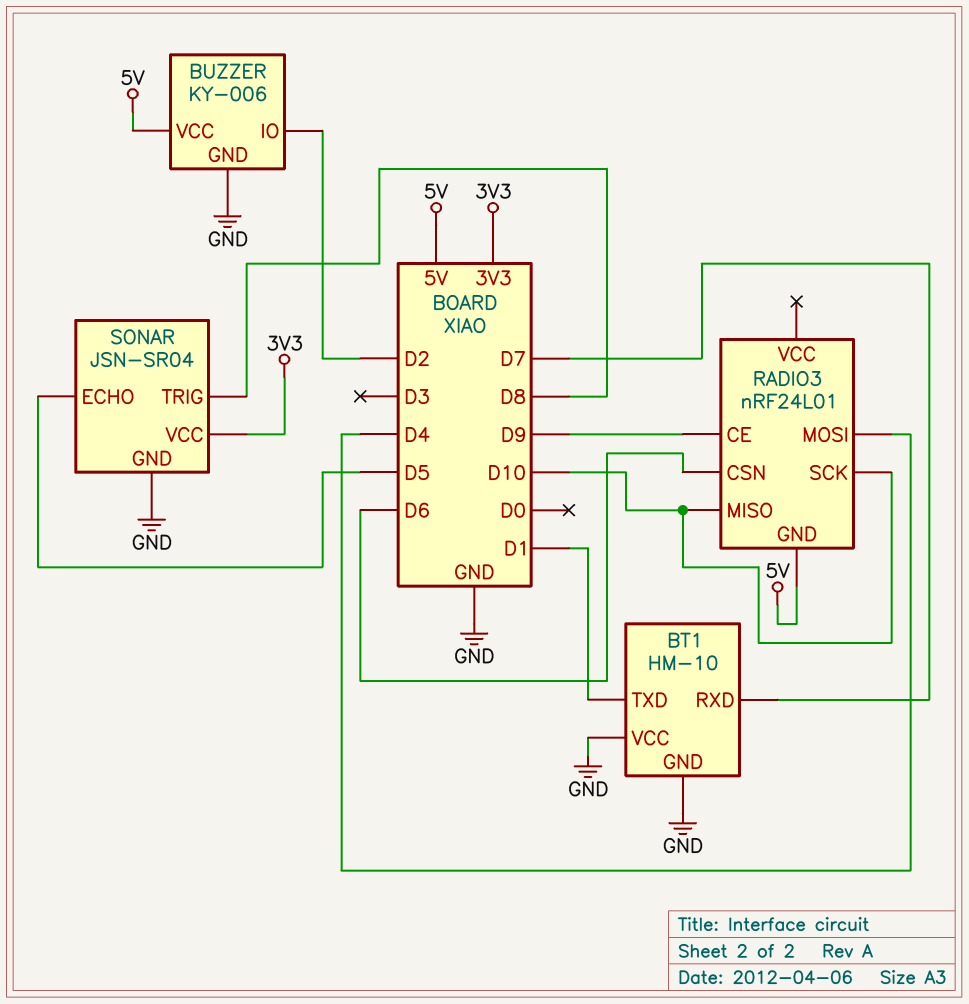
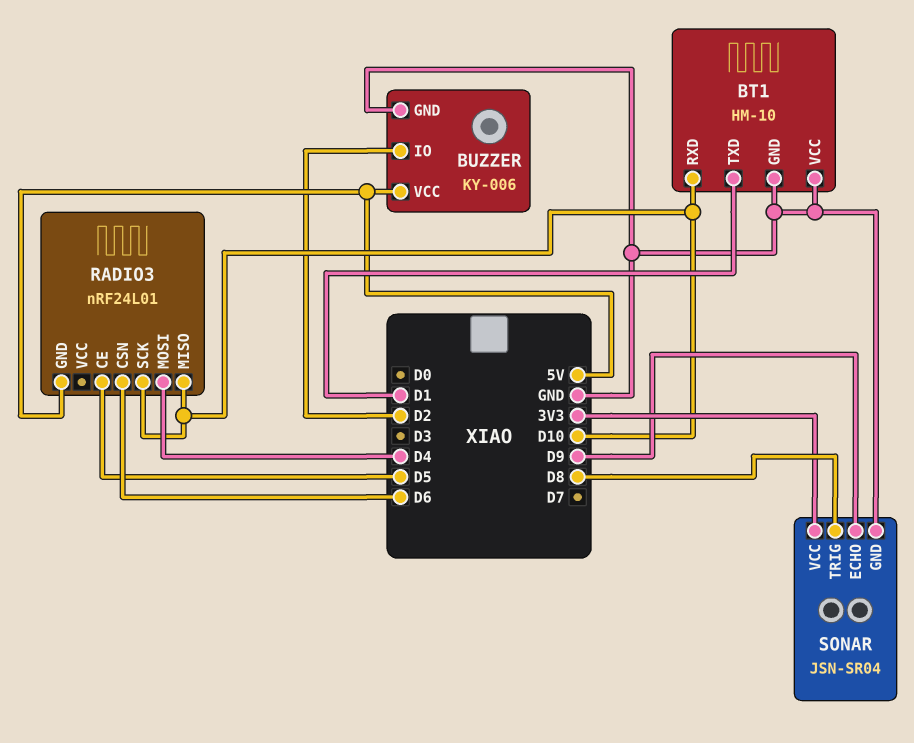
BT1 pin RXD: D7 -> D10
RADIO3 pin CE: D9 -> D5
SONAR pin ECHO: D5 -> D9

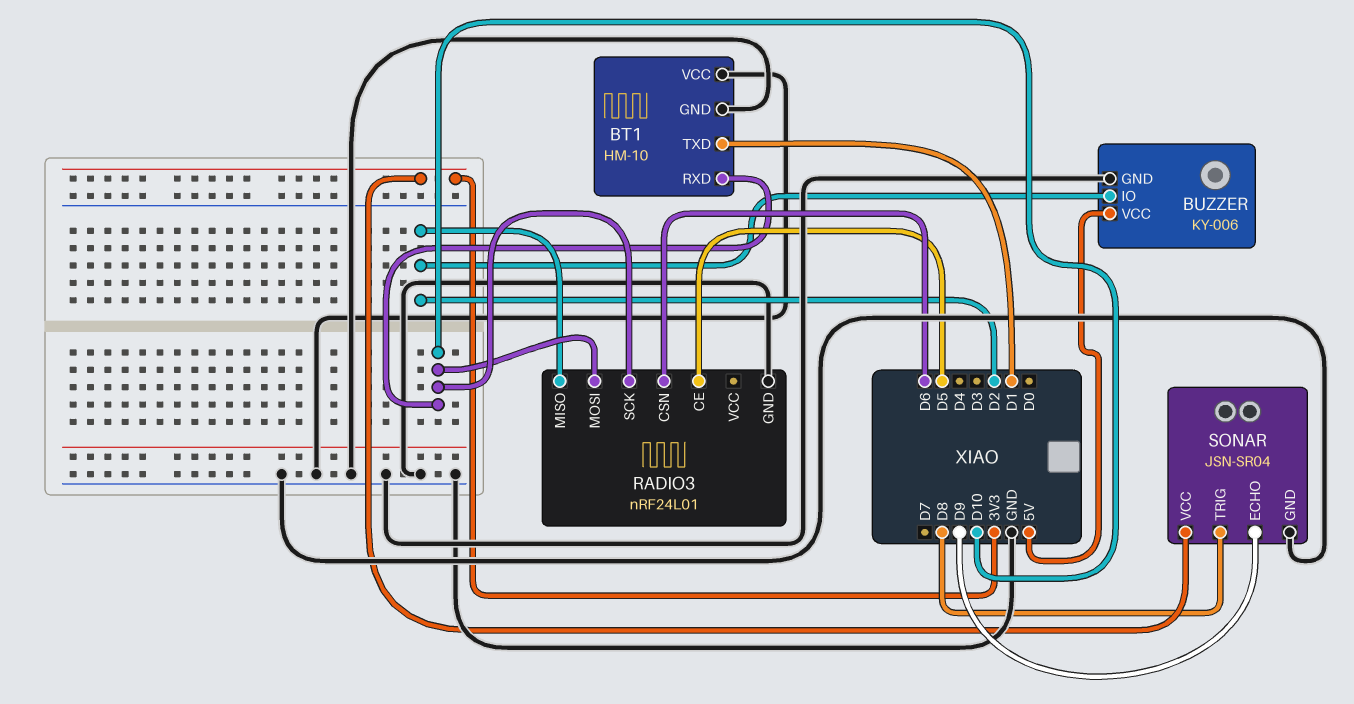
RADIO3 pin GND: 5V -> GND
RADIO3 pin MISO: D10 -> D2
RADIO3 pin MOSI: D4 -> D10

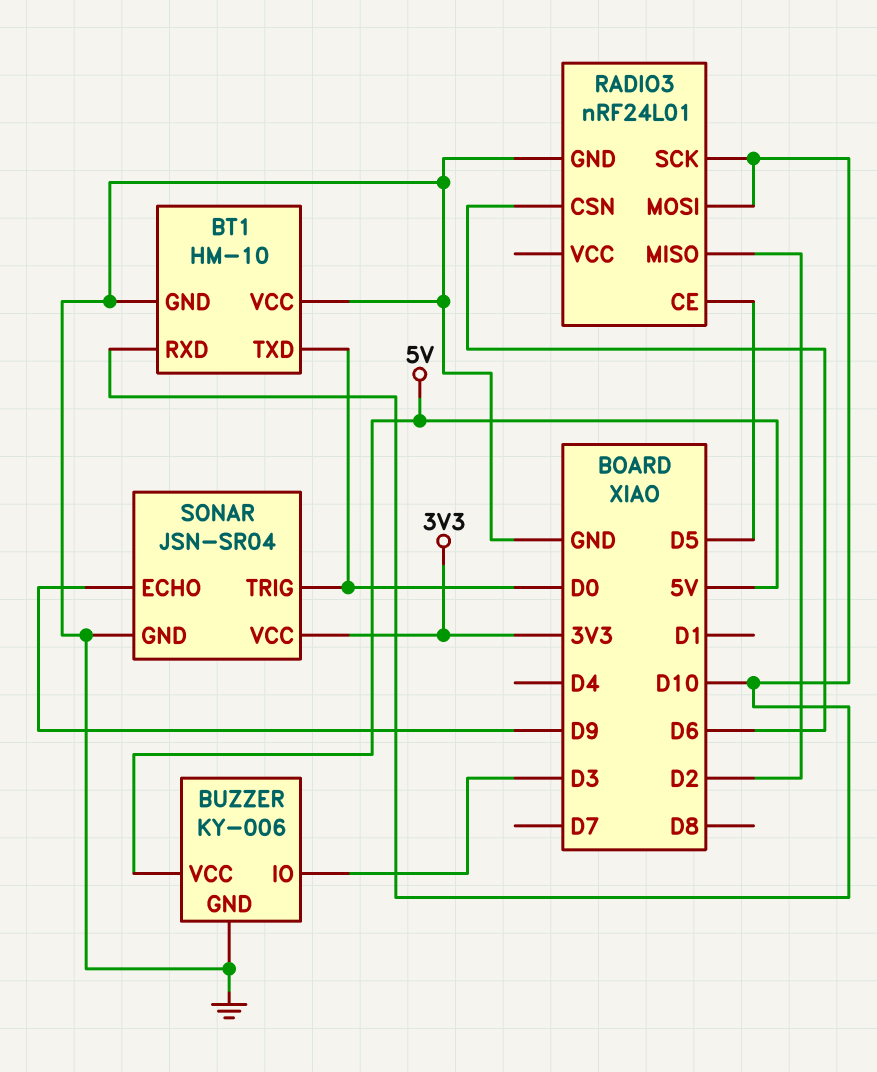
BT1 pin TXD: D1 -> D0
BUZZER pin IO: D2 -> D3
SONAR pin TRIG: D8 -> D0

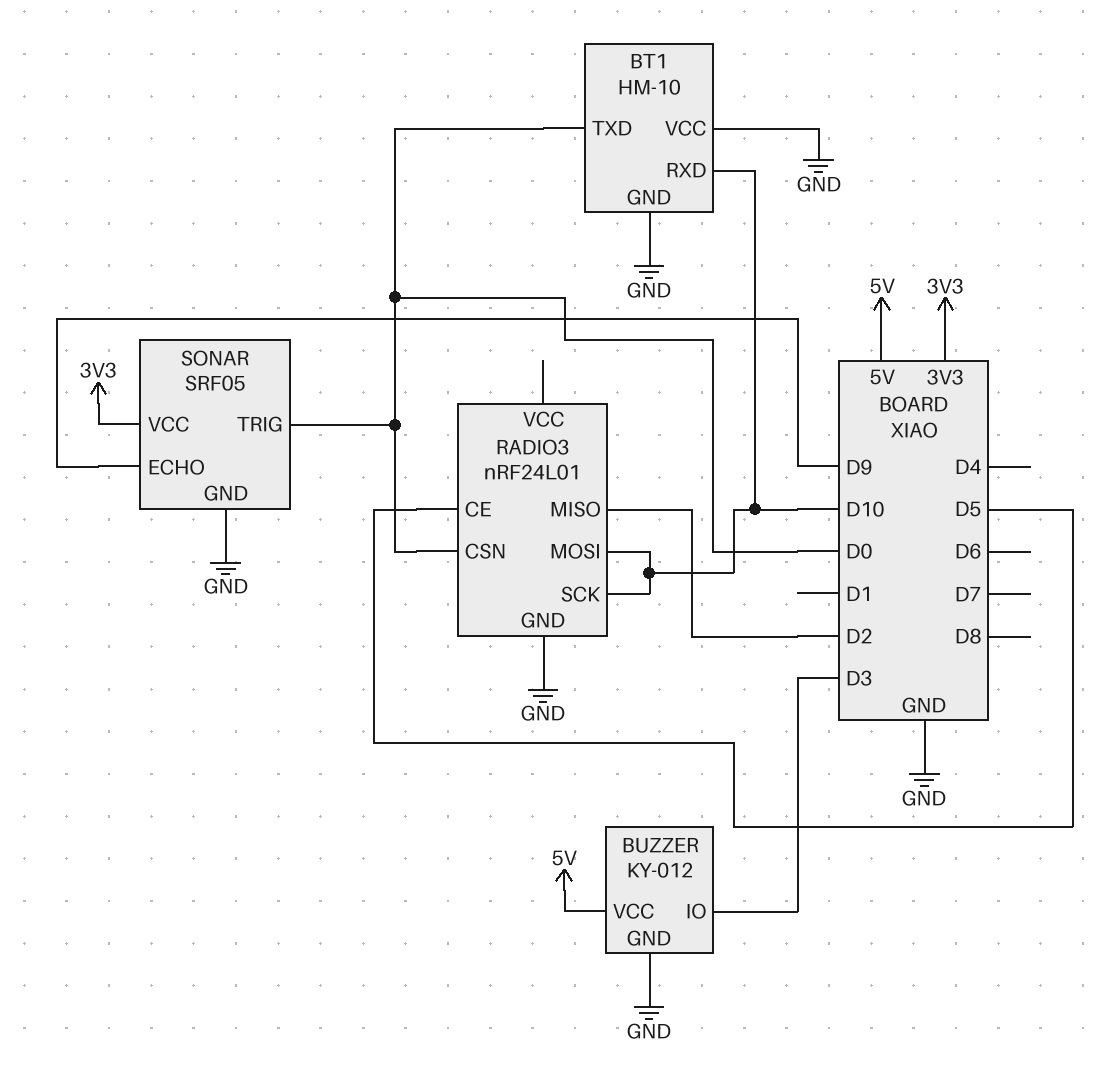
BUZZER: KY-006 -> KY-012
RADIO3 pin CSN: D6 -> D0
SONAR: JSN-SR04 -> SRF05

